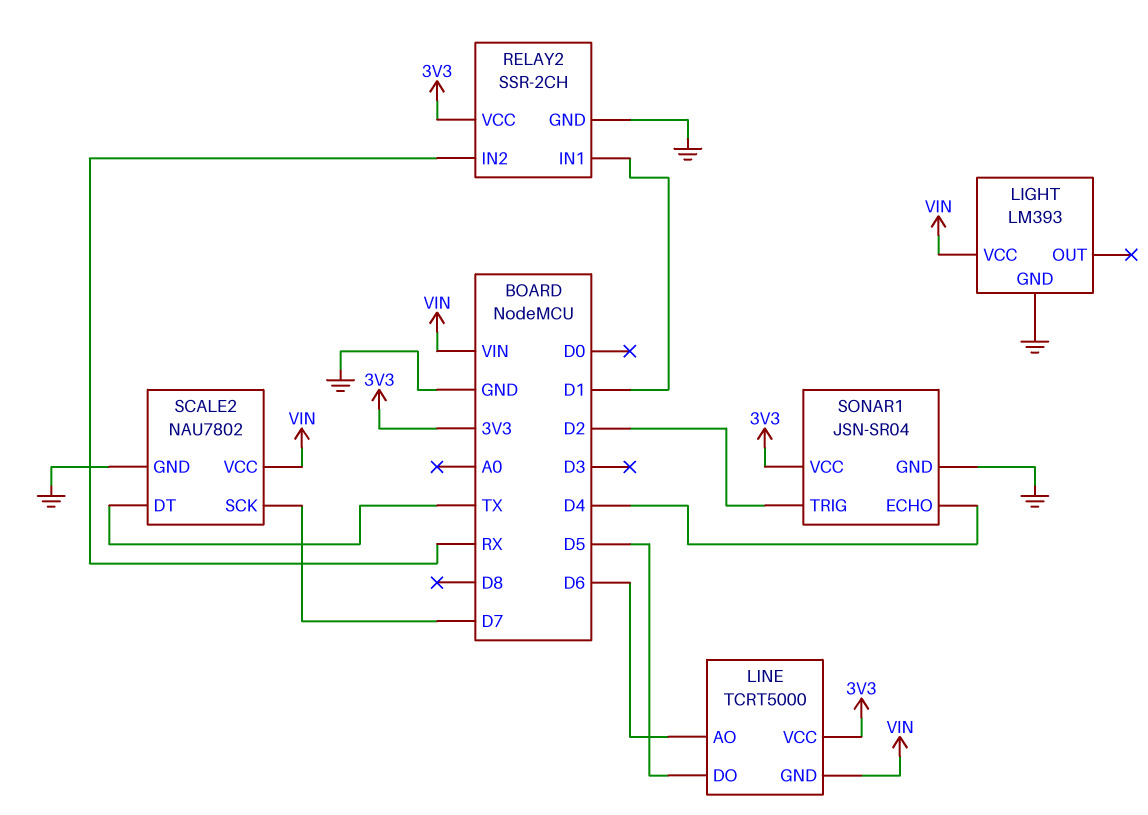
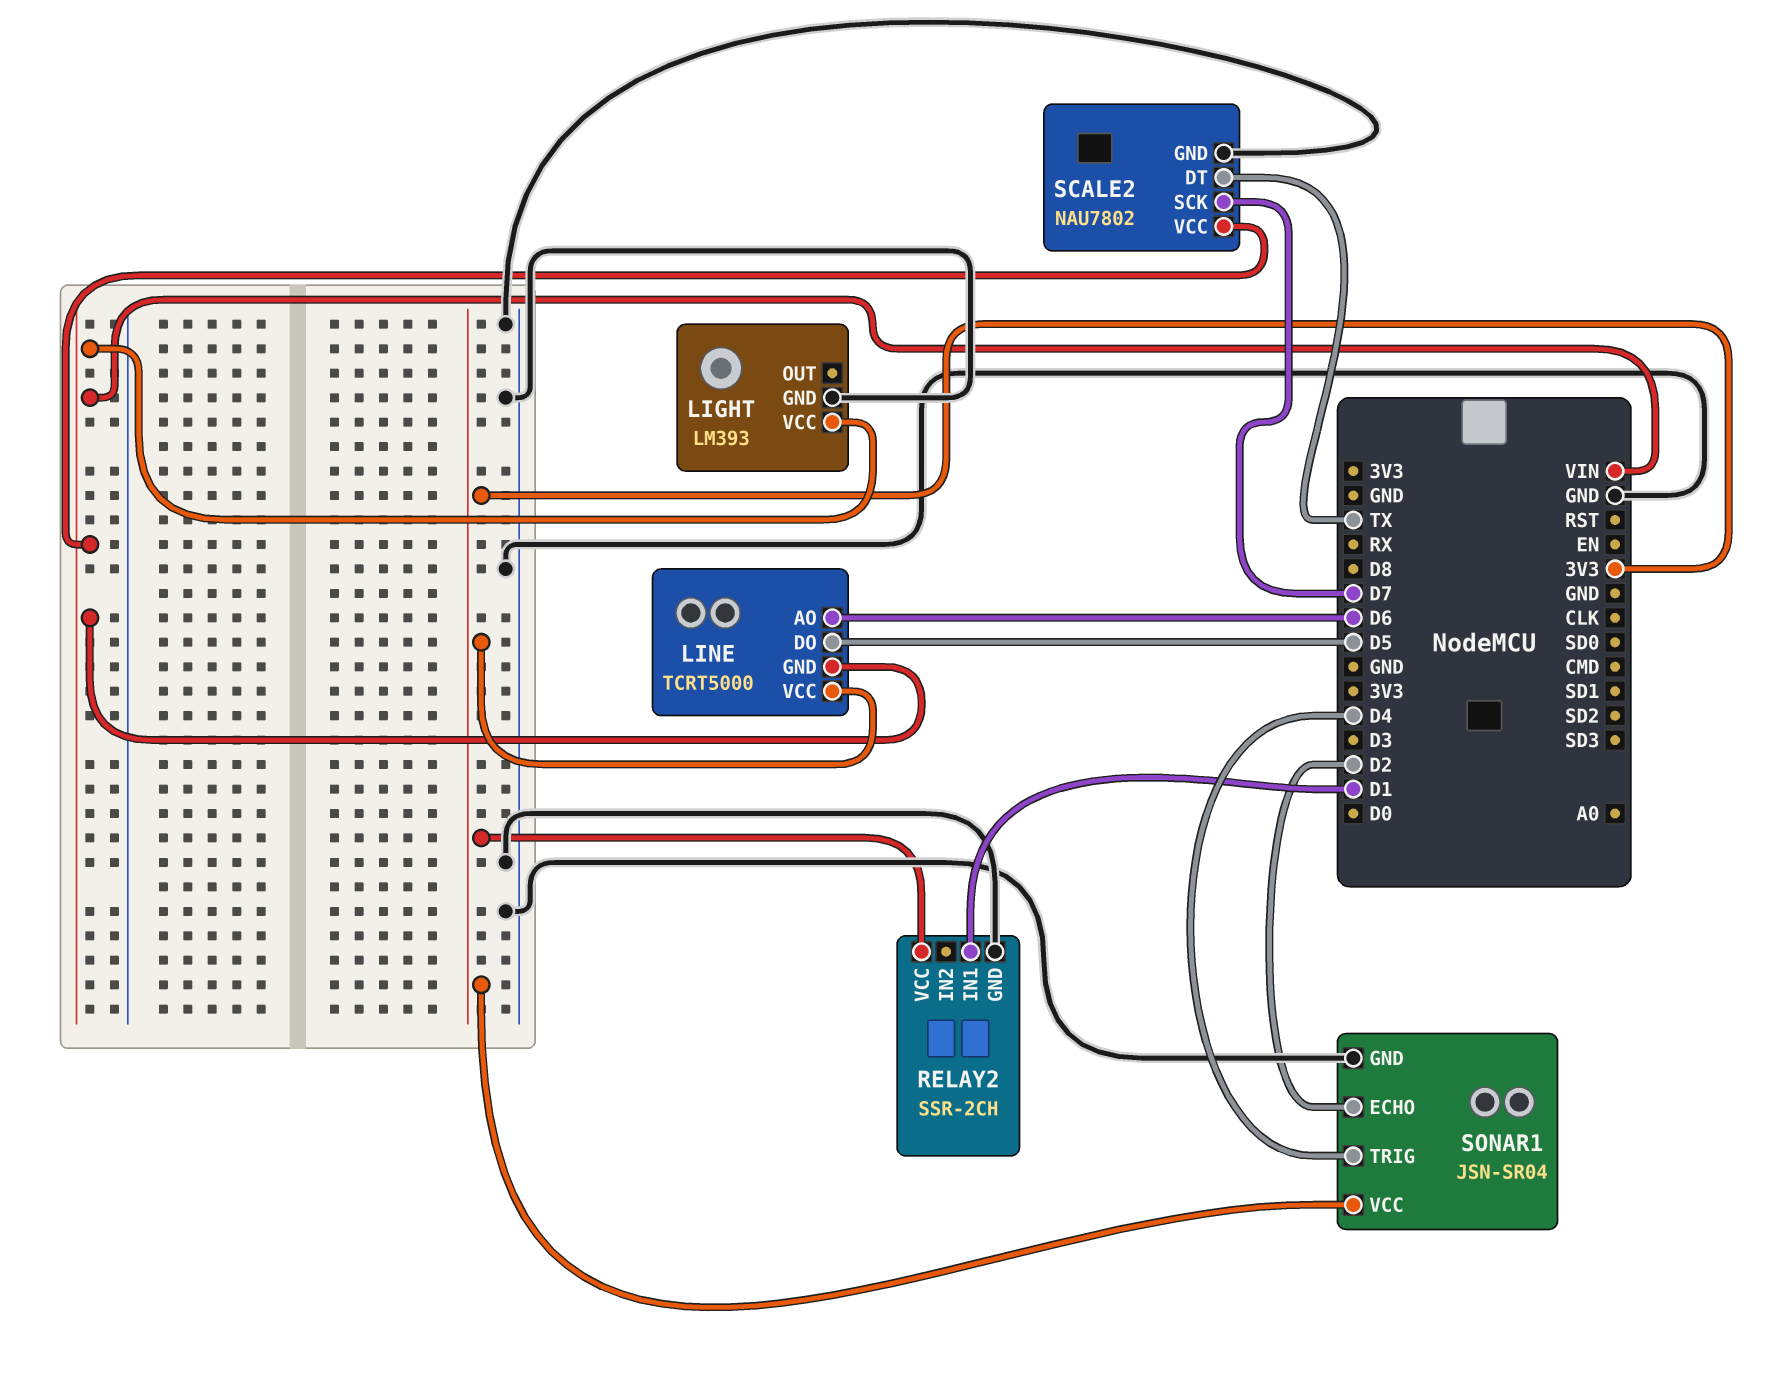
RELAY2 pin IN2: RX -> none
SONAR1 pin ECHO: D4 -> D2
SONAR1 pin TRIG: D2 -> D4

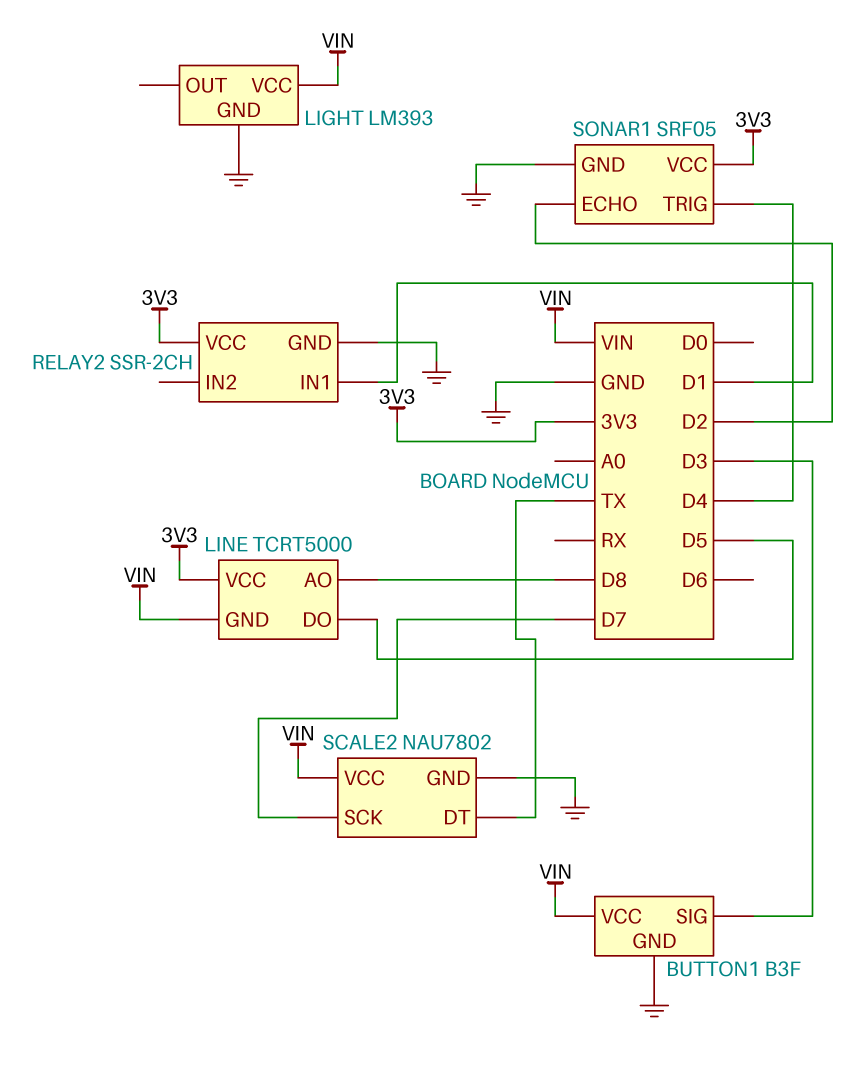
BUTTON1: none -> B3F
BUTTON1 pin GND: none -> GND
BUTTON1 pin SIG: none -> D3
BUTTON1 pin VCC: none -> VIN
LINE pin AO: D6 -> D8
SONAR1: JSN-SR04 -> SRF05

